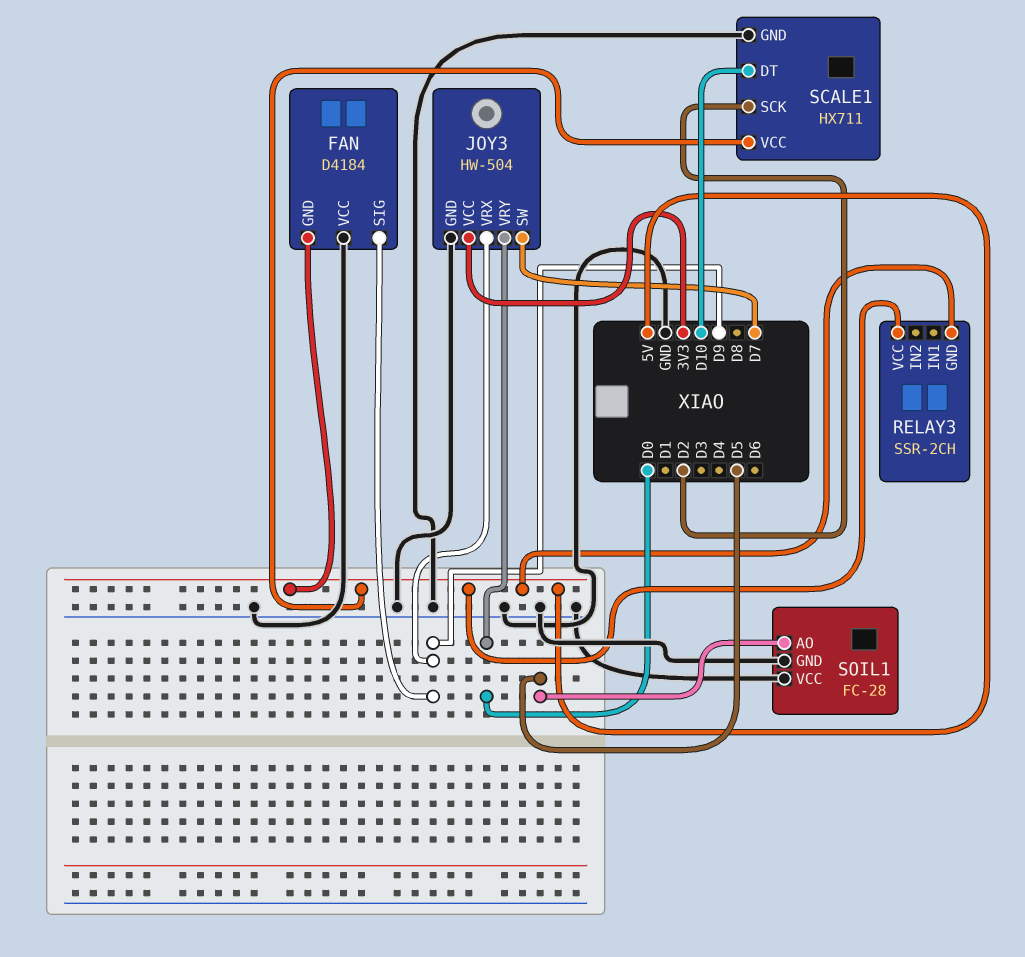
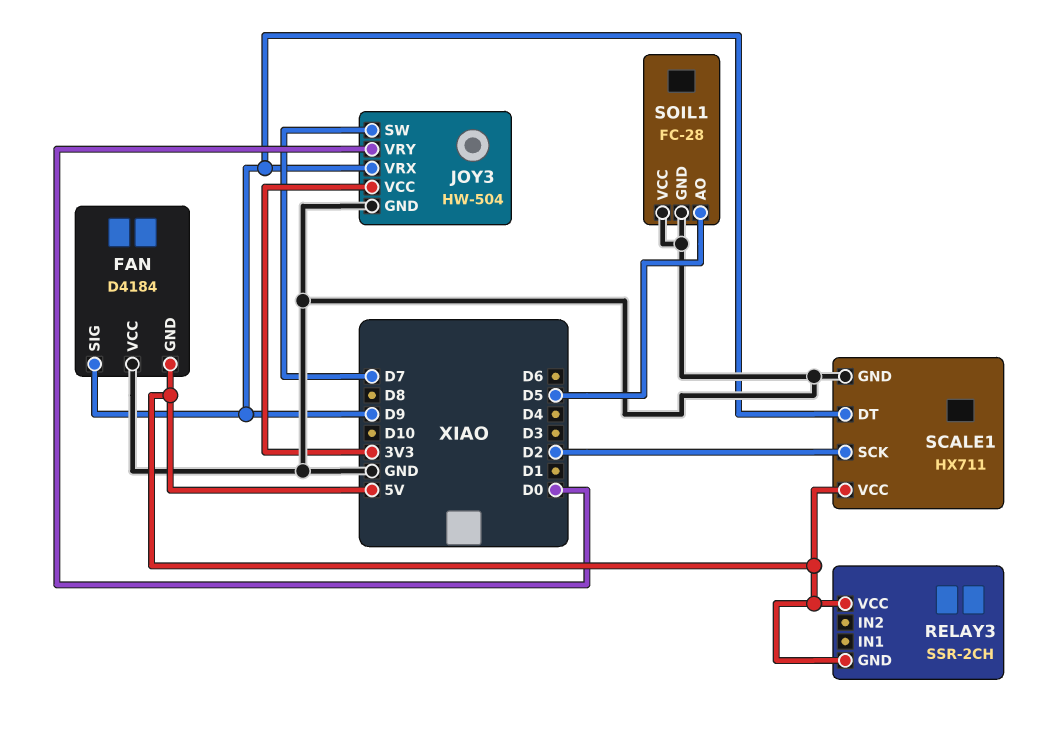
SCALE1 pin DT: D10 -> D9

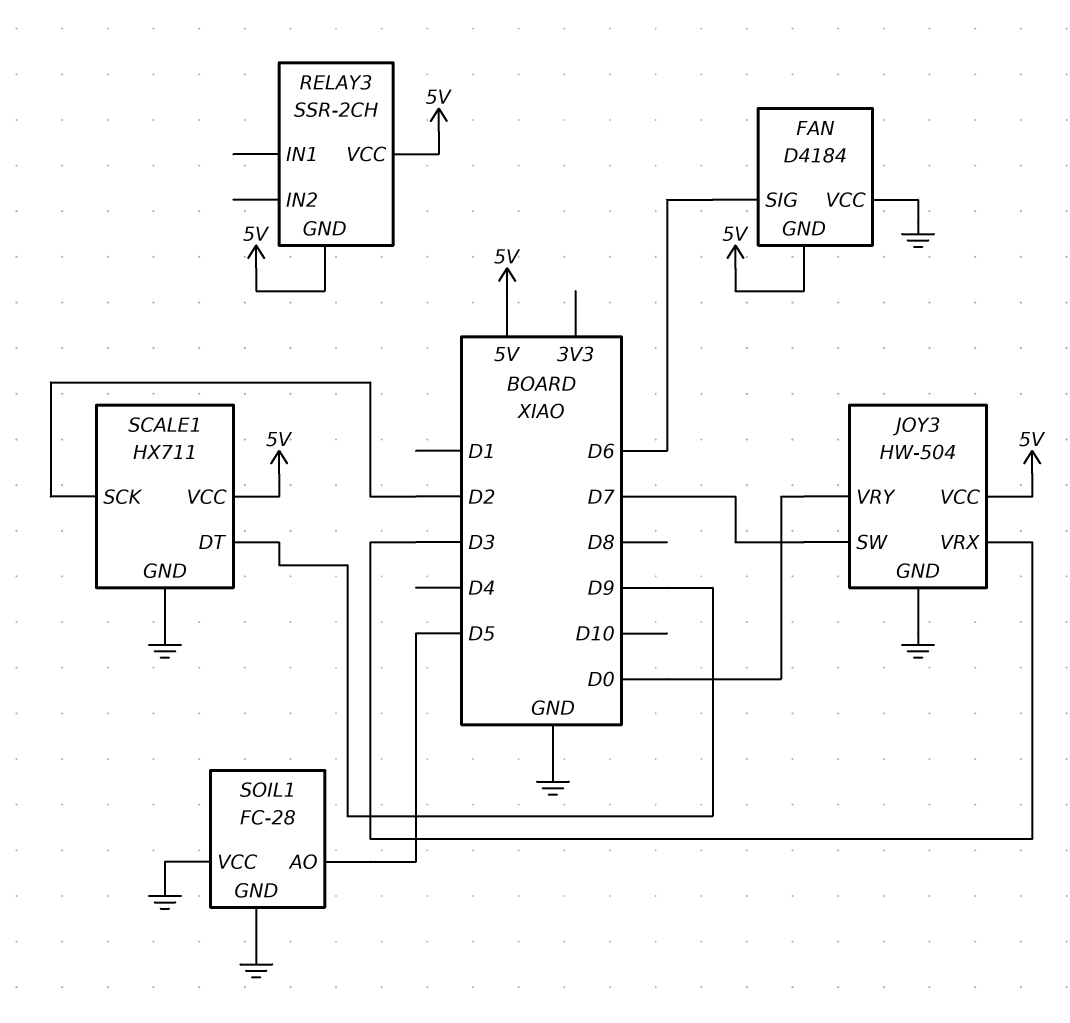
FAN pin SIG: D9 -> D6
JOY3 pin VCC: 3V3 -> 5V
JOY3 pin VRX: D9 -> D3

